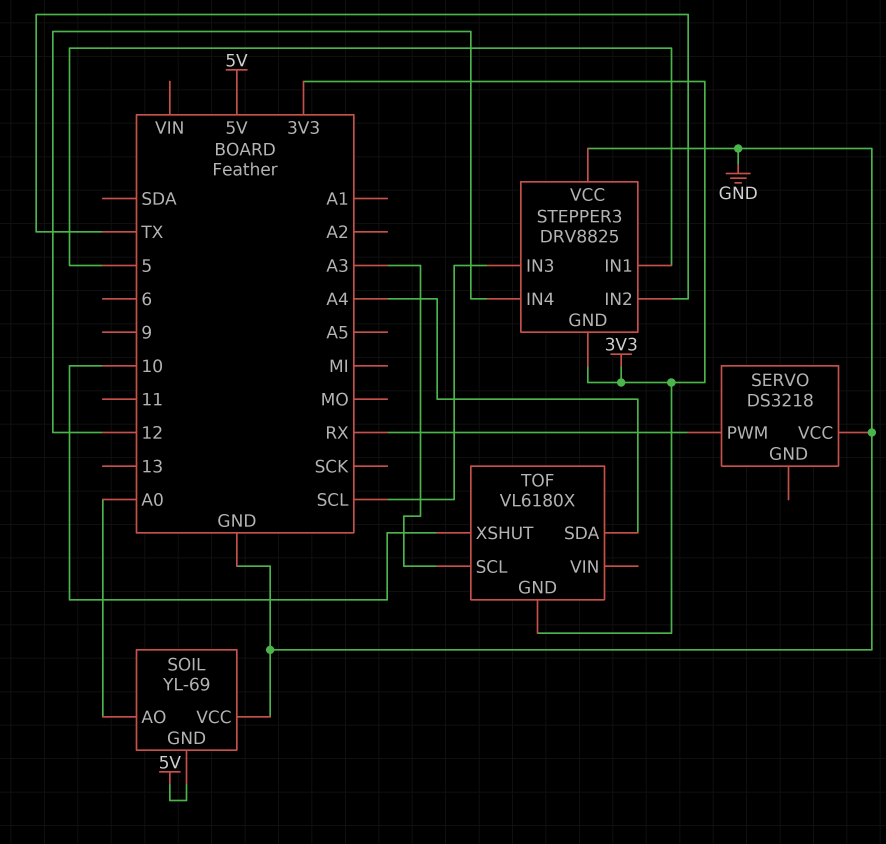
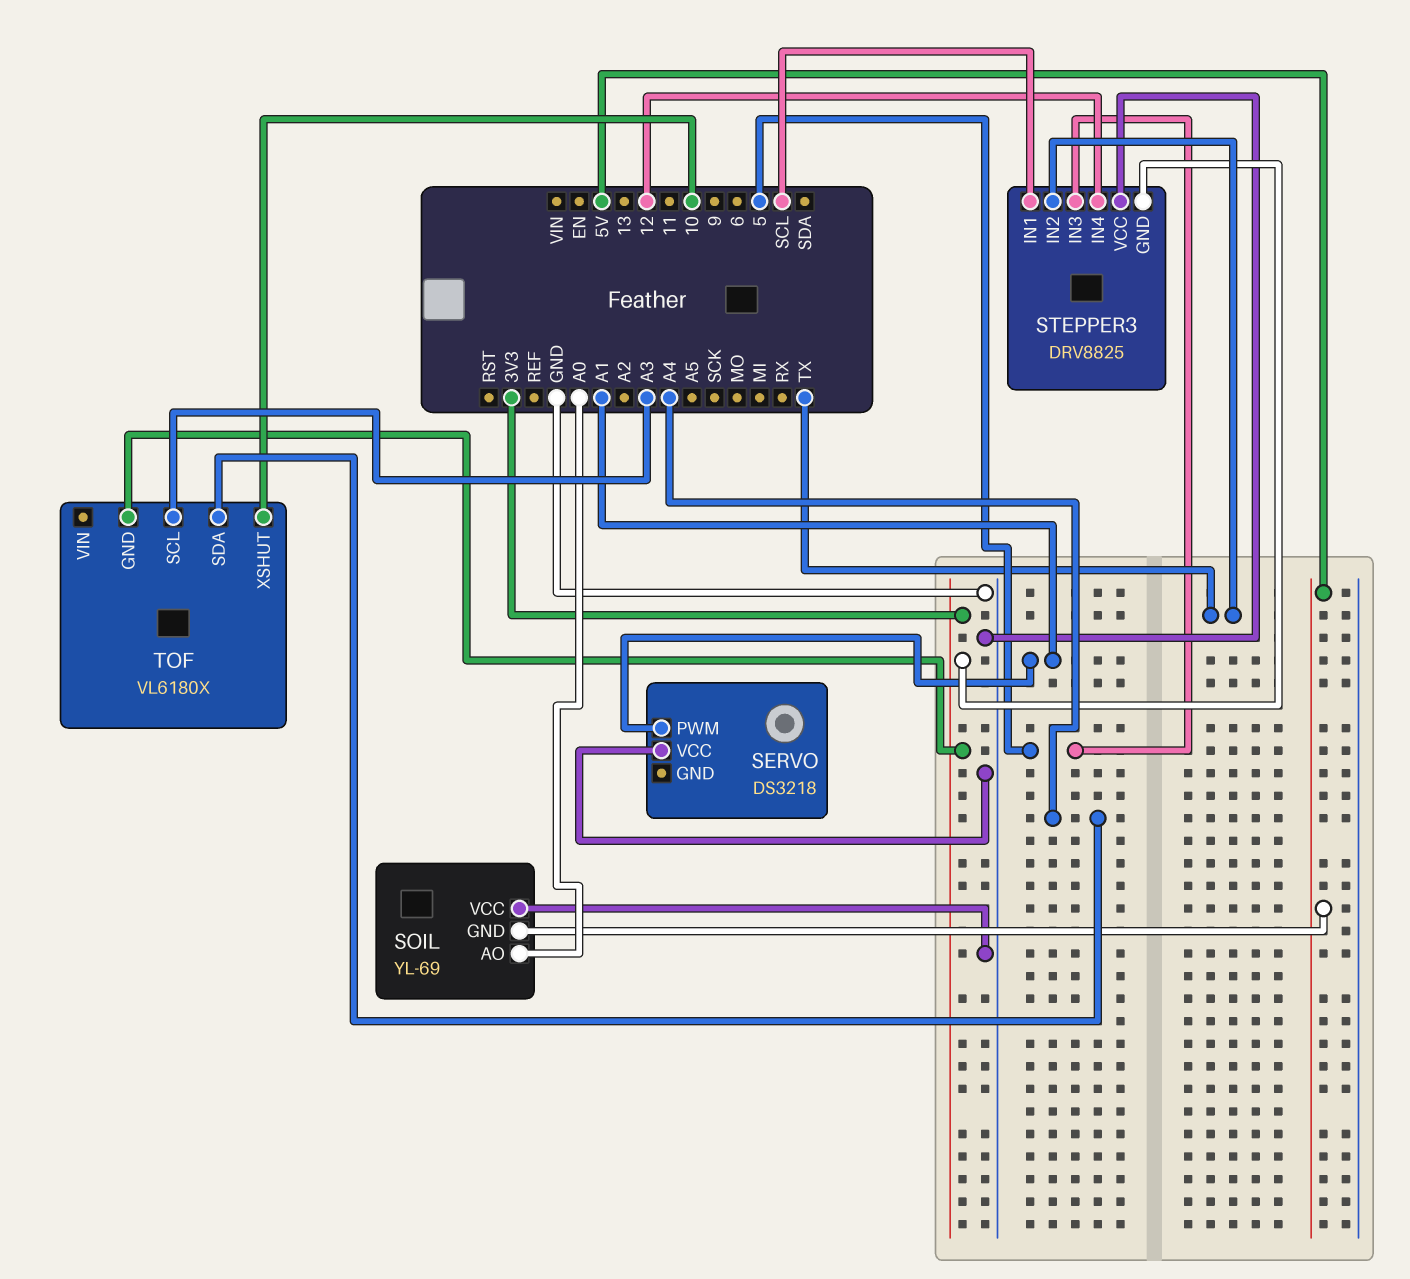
SERVO pin PWM: RX -> A1
STEPPER3 pin IN1: 5 -> SCL
STEPPER3 pin IN3: SCL -> 5

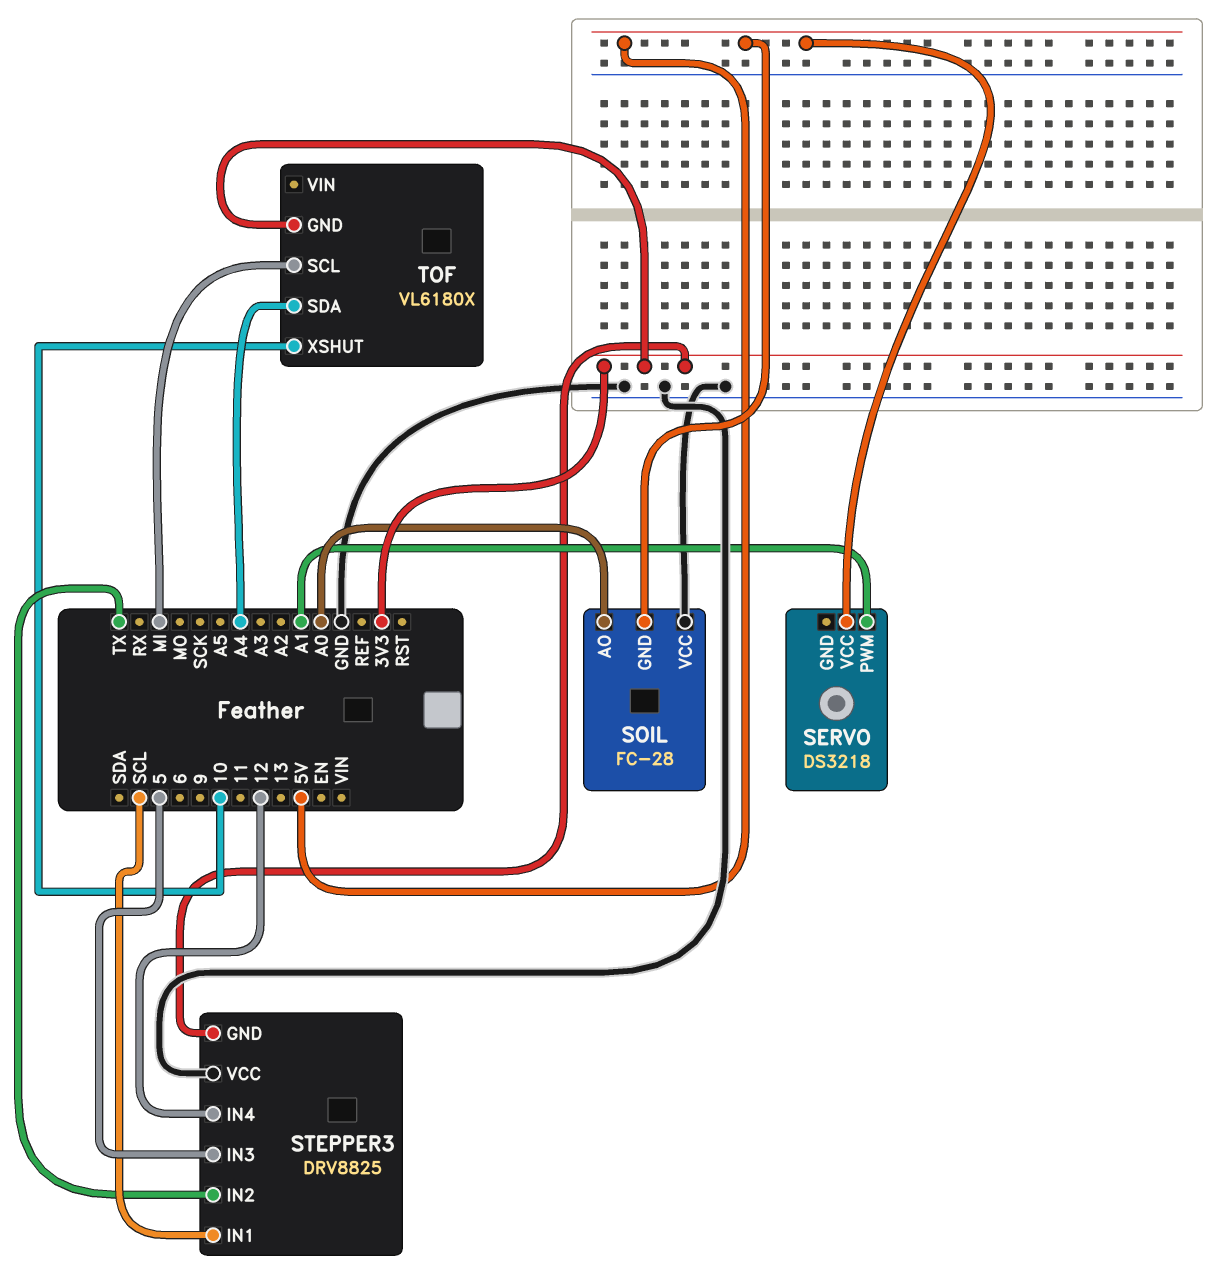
SERVO pin VCC: GND -> 5V
SOIL: YL-69 -> FC-28
TOF pin SCL: A3 -> MI

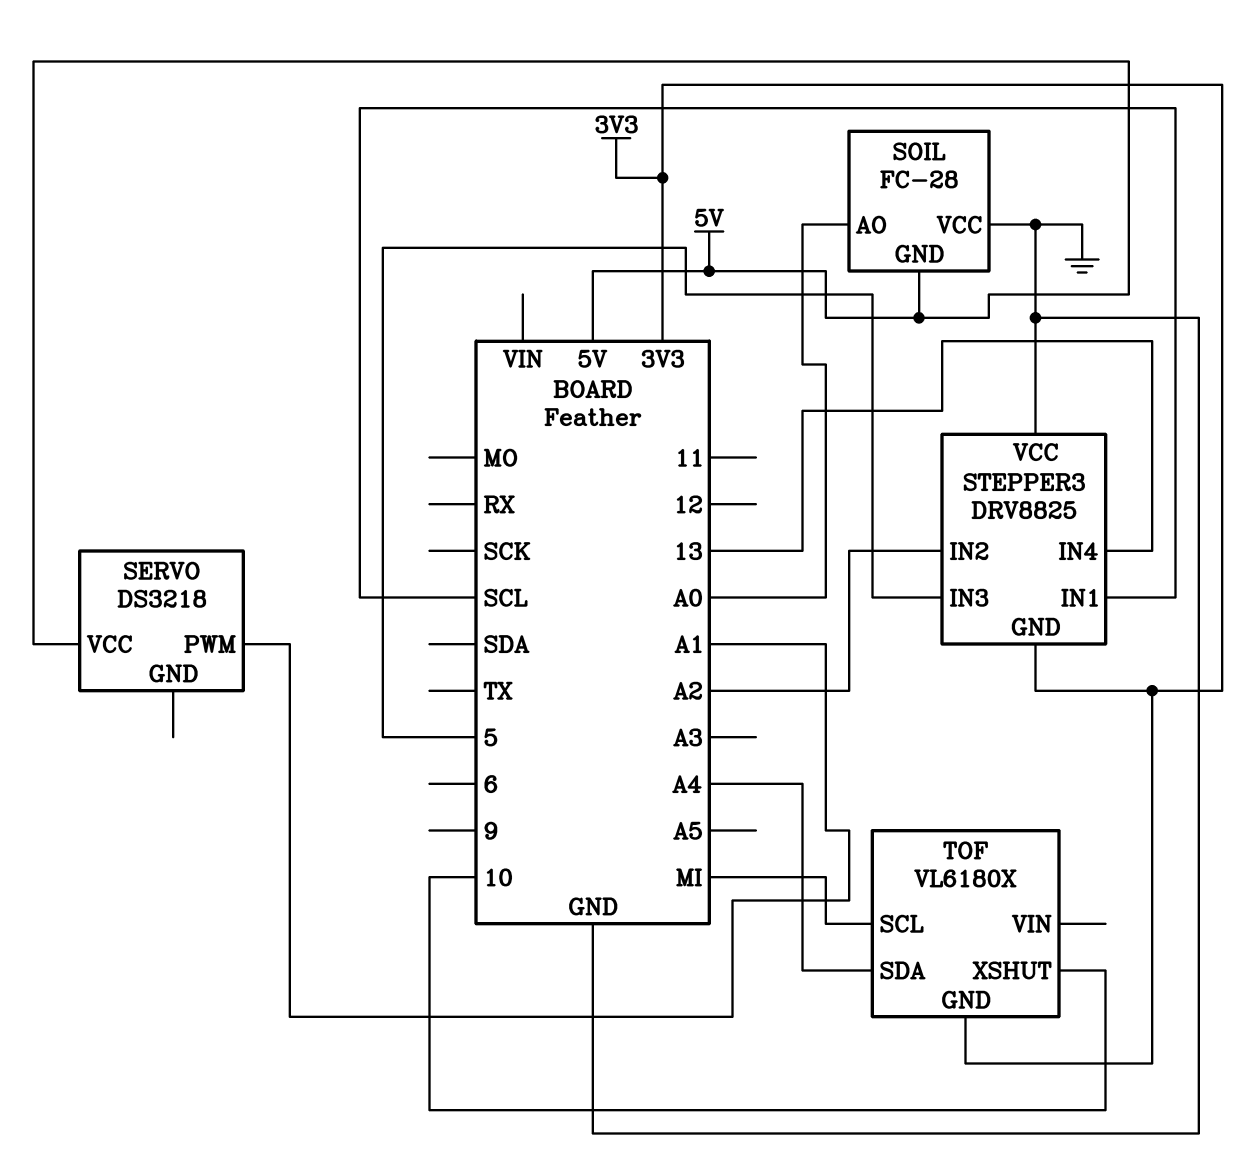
STEPPER3 pin IN2: TX -> A2
STEPPER3 pin IN4: 12 -> 13

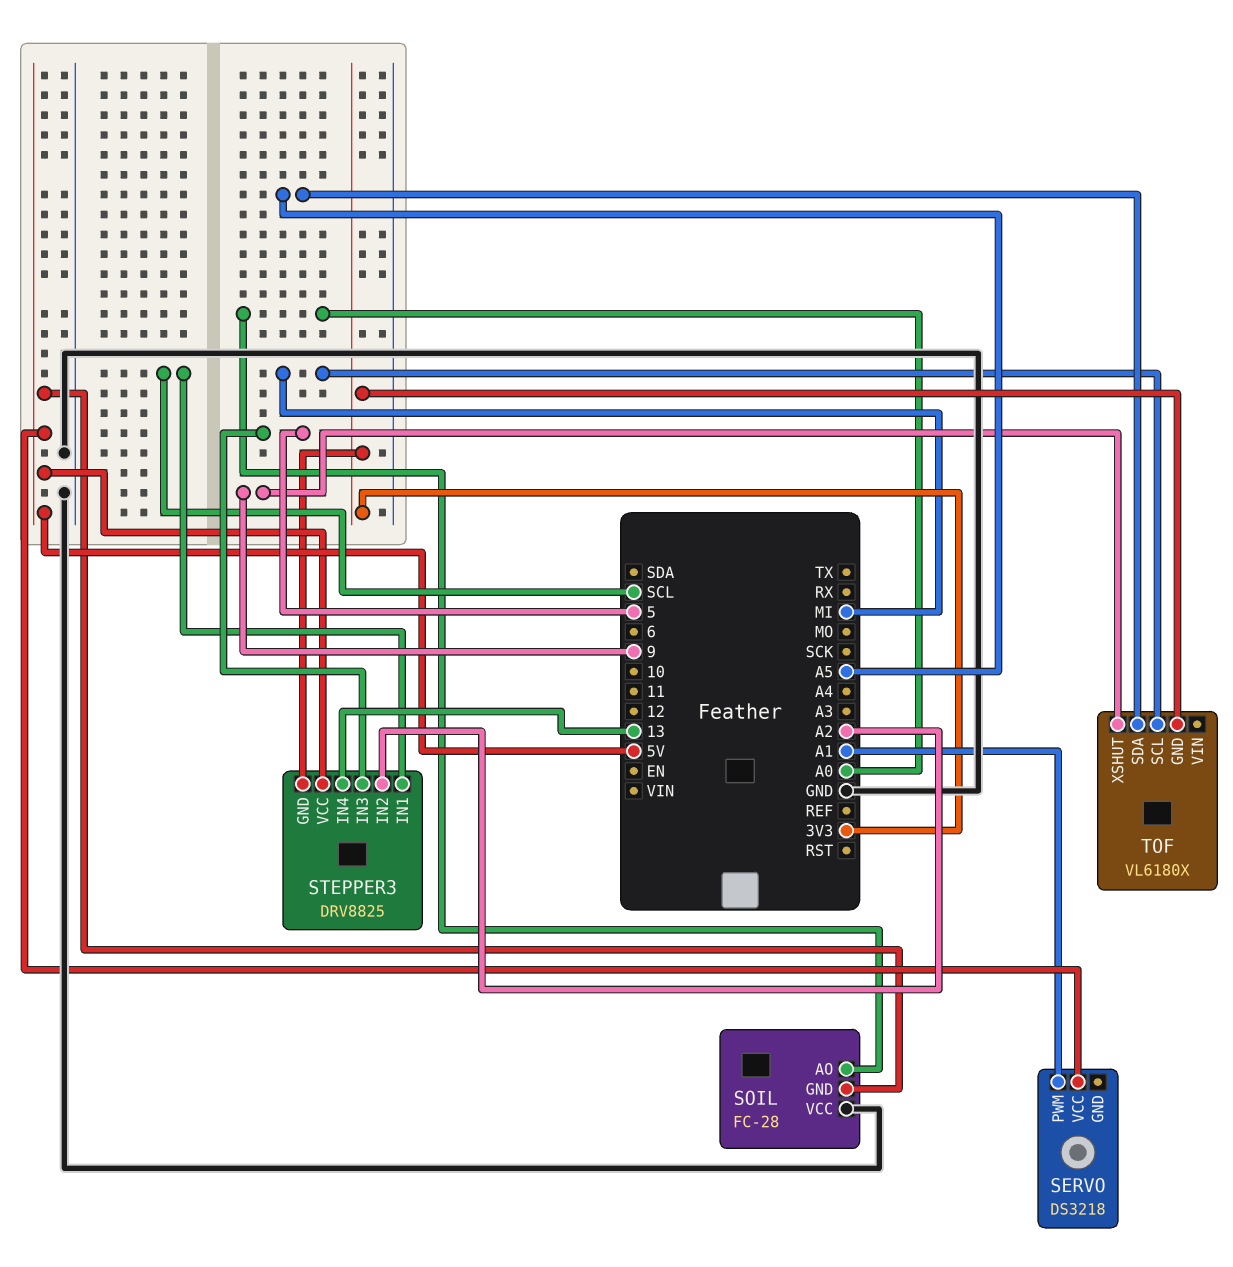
STEPPER3 pin VCC: GND -> 5V
TOF pin SDA: A4 -> A5
TOF pin XSHUT: 10 -> 9

